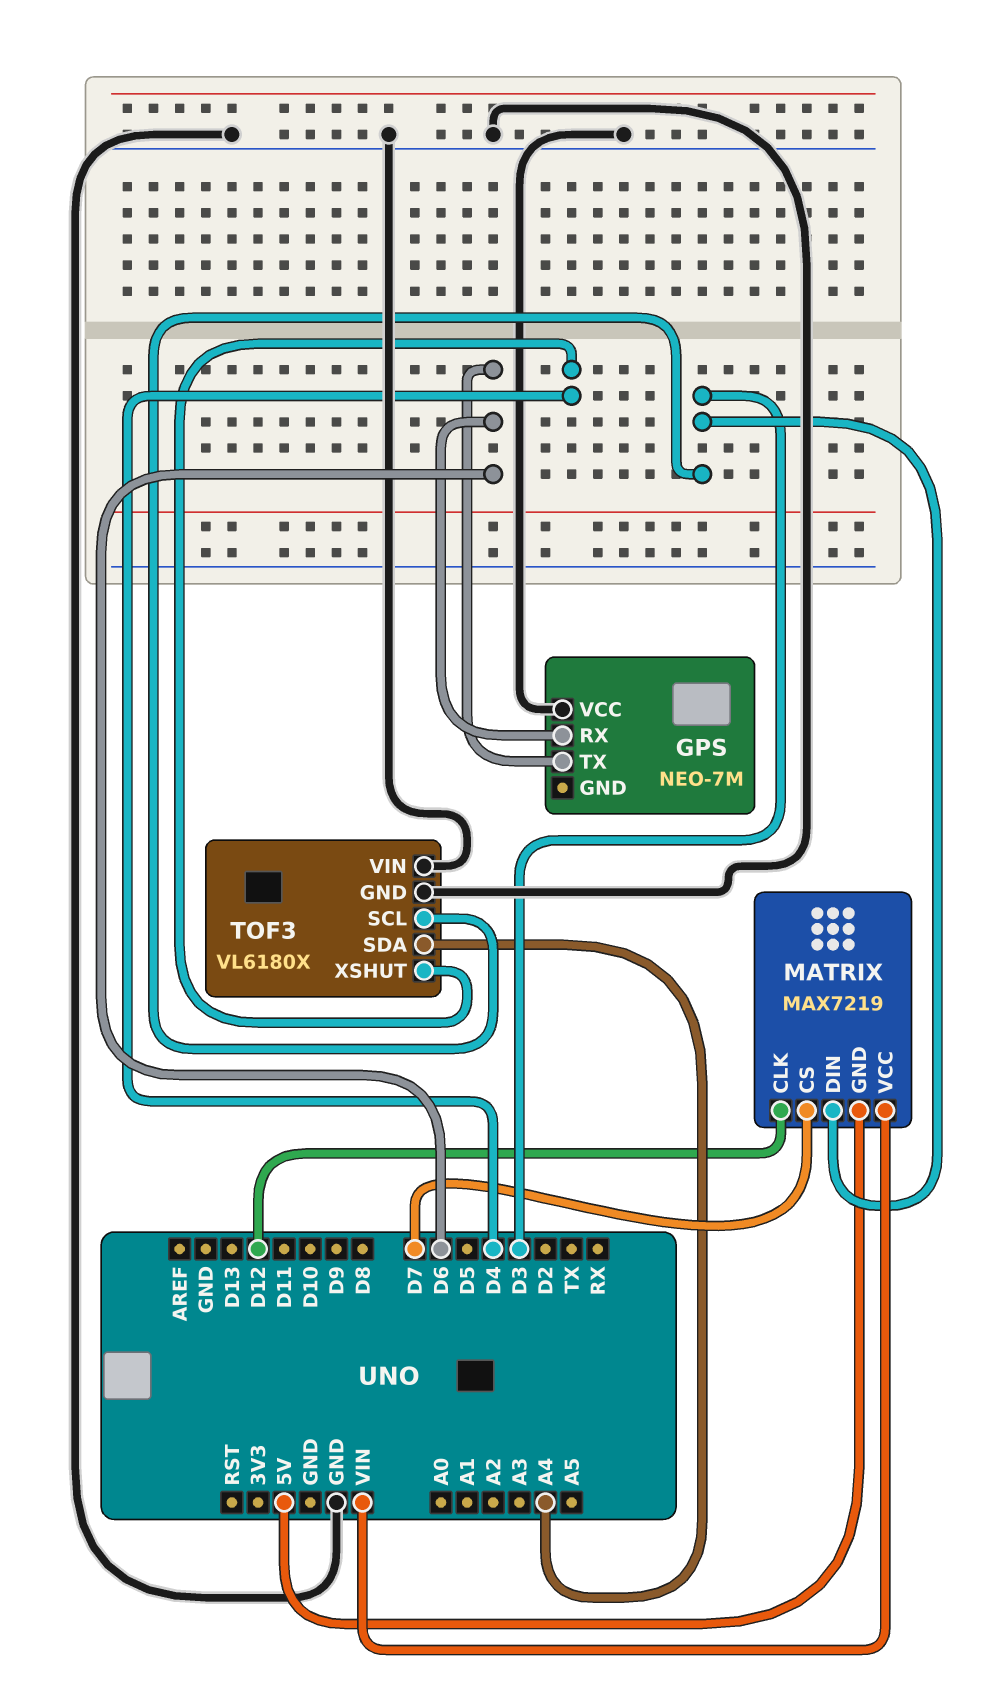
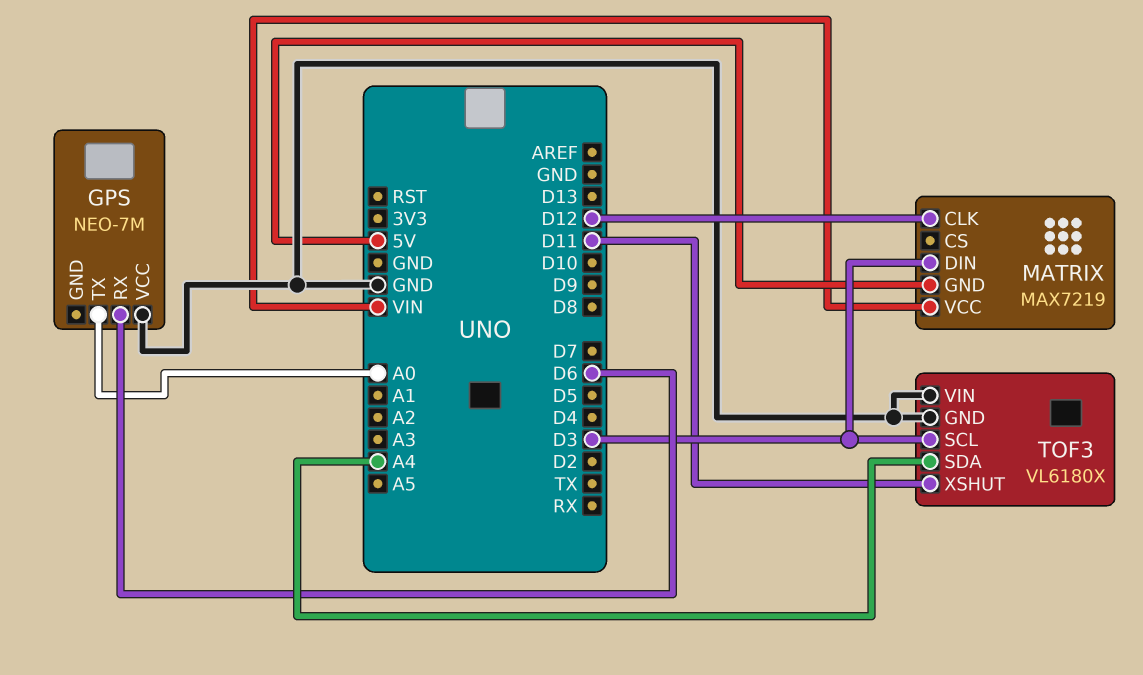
GPS pin TX: D6 -> A0
MATRIX pin CS: D7 -> none
TOF3 pin XSHUT: D4 -> D11

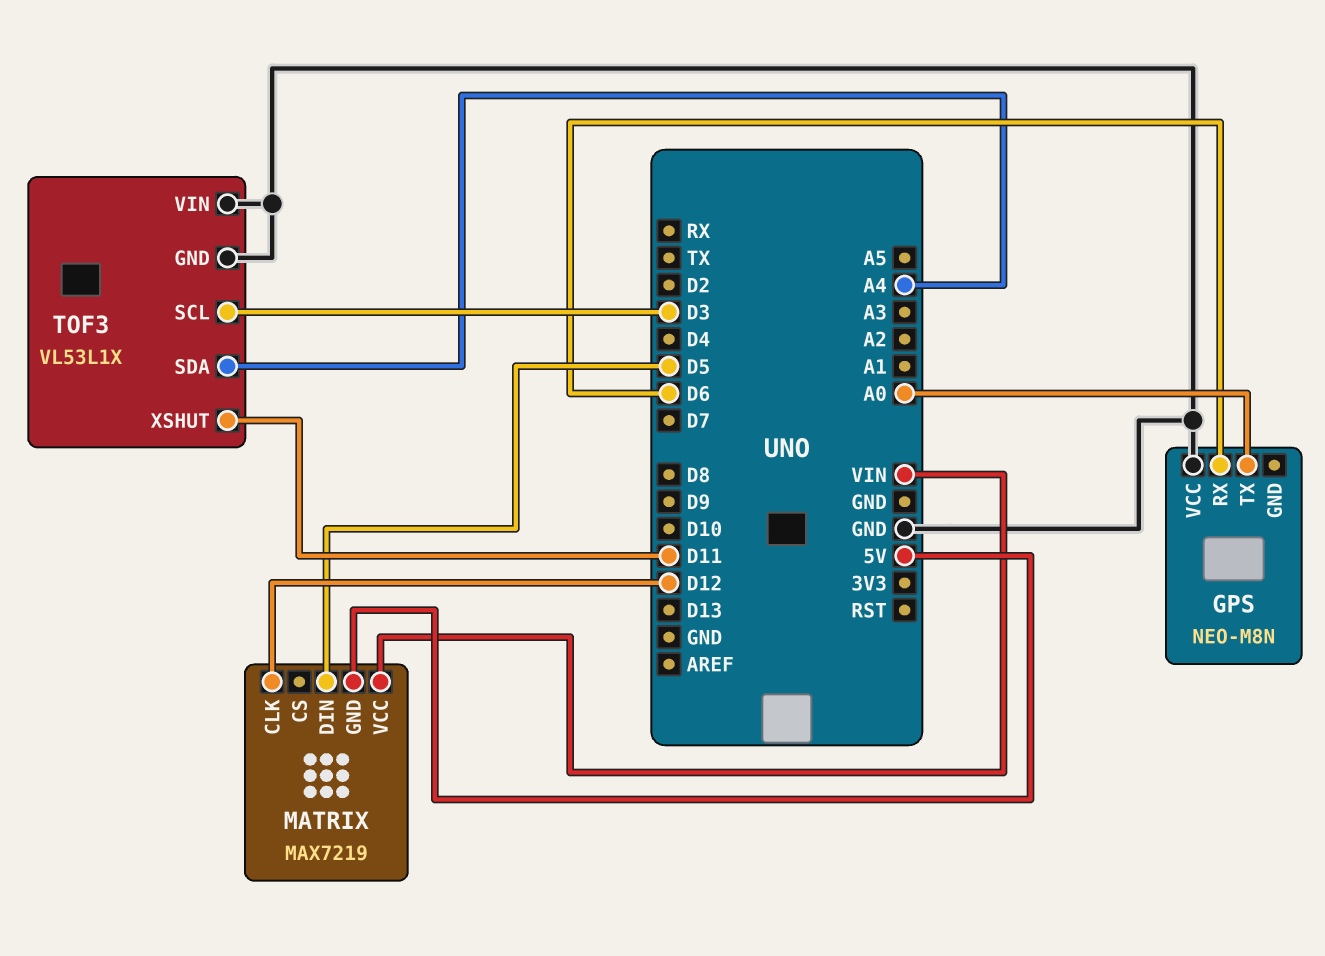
GPS: NEO-7M -> NEO-M8N
MATRIX pin DIN: D3 -> D5
TOF3: VL6180X -> VL53L1X

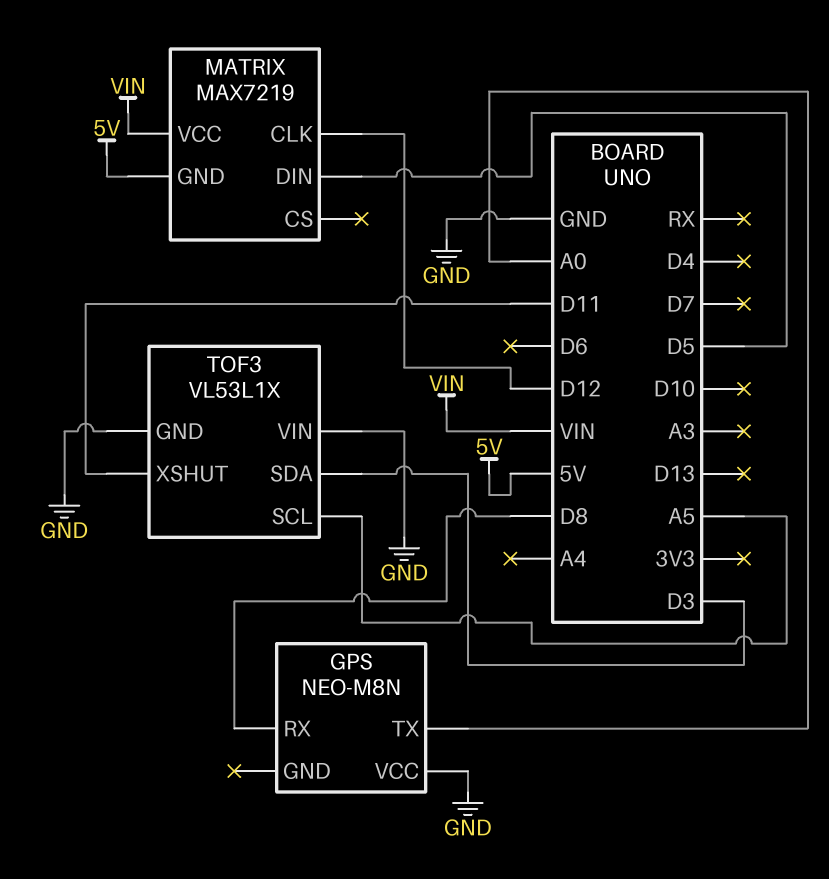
GPS pin RX: D6 -> D8
TOF3 pin SCL: D3 -> A5
TOF3 pin SDA: A4 -> D3

